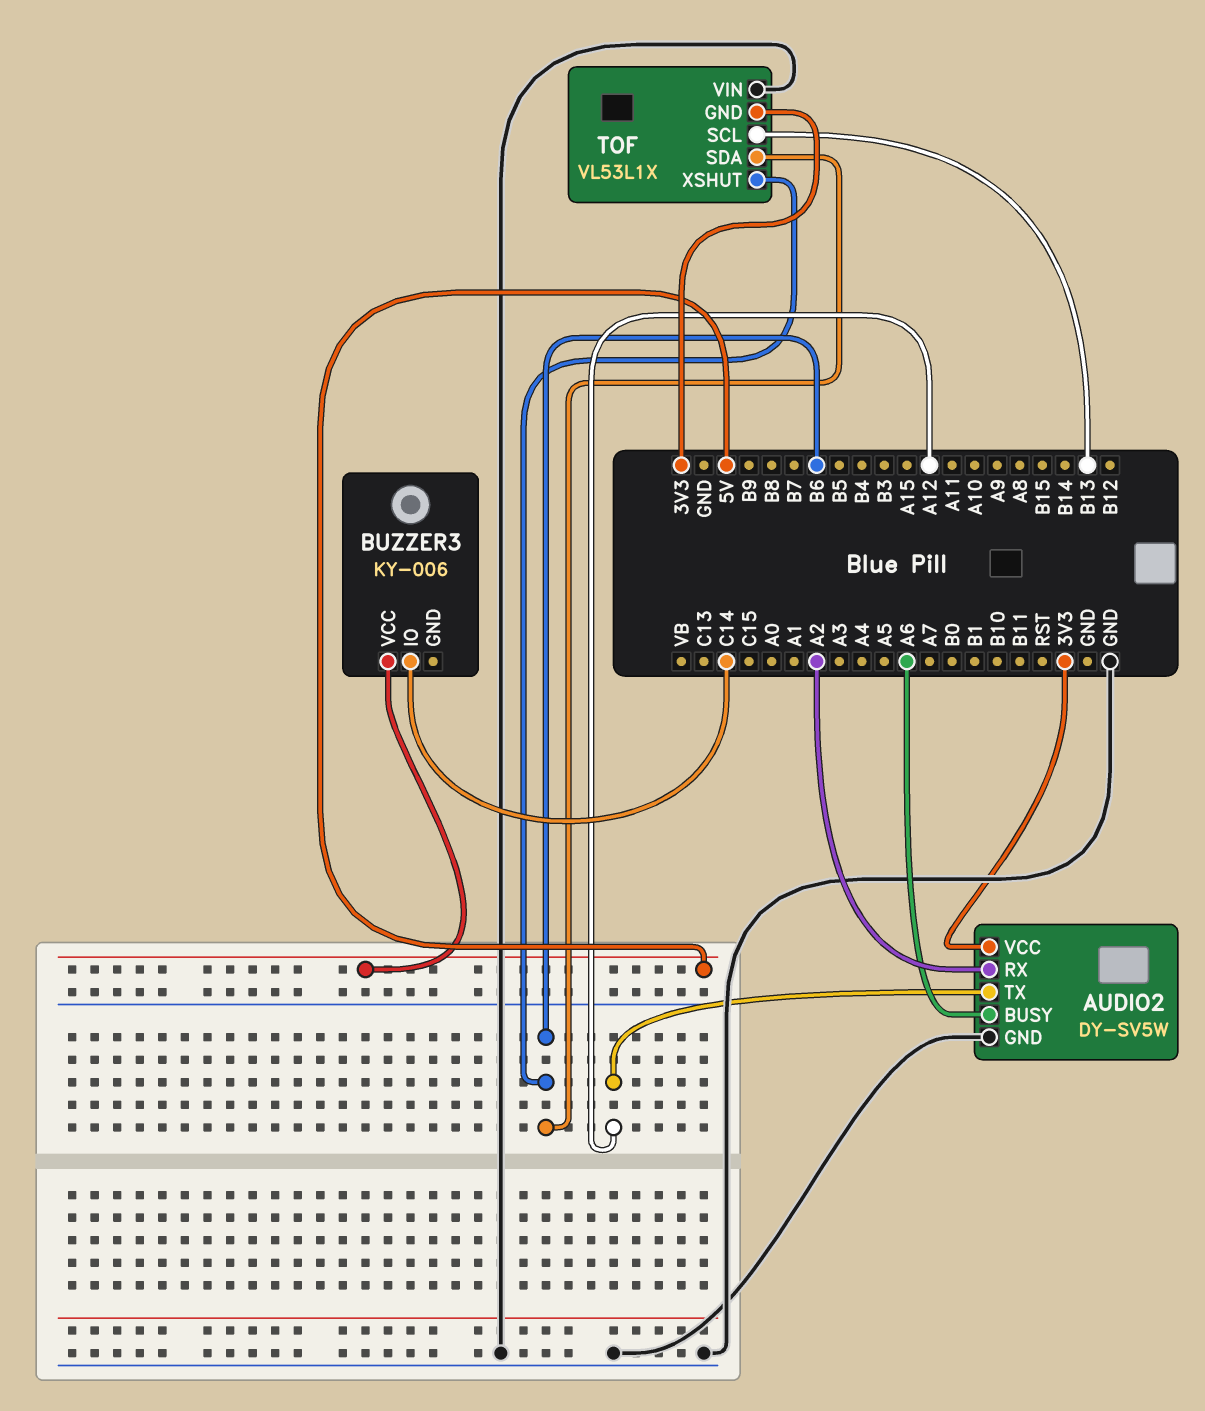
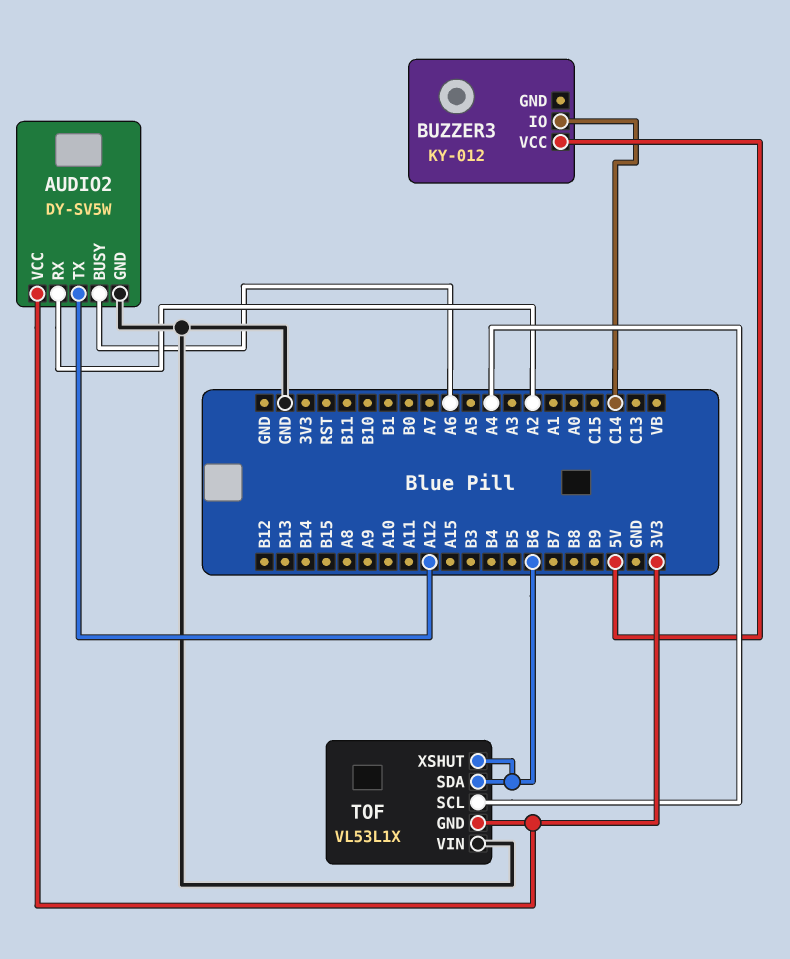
BUZZER3: KY-006 -> KY-012
TOF pin SCL: B13 -> A4

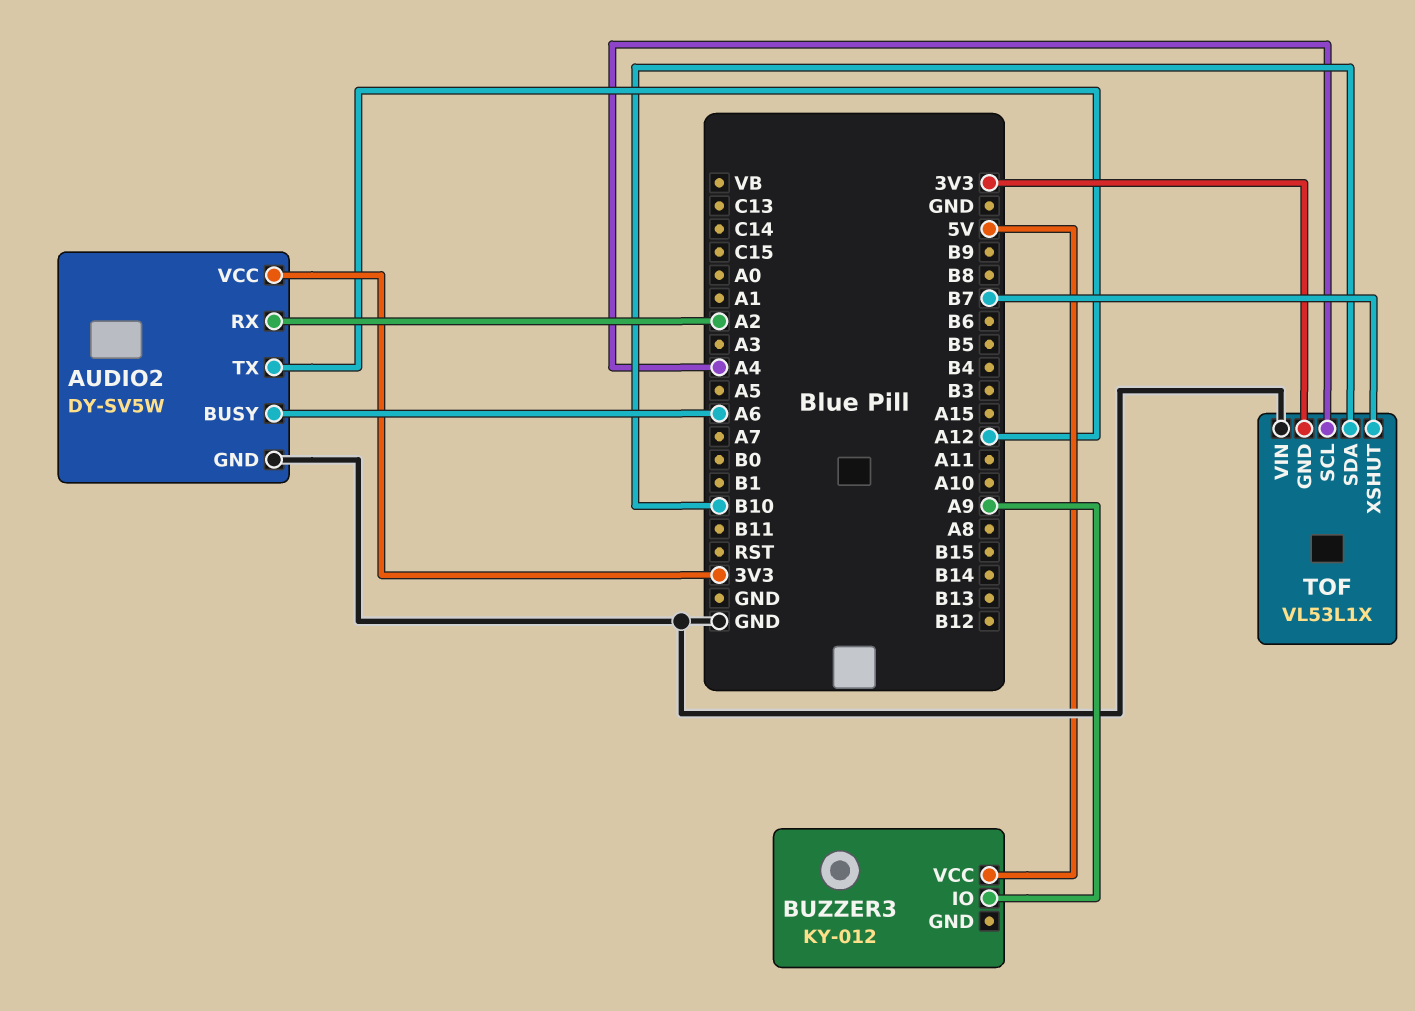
BUZZER3 pin IO: C14 -> A9
TOF pin SDA: B6 -> B10
TOF pin XSHUT: B6 -> B7

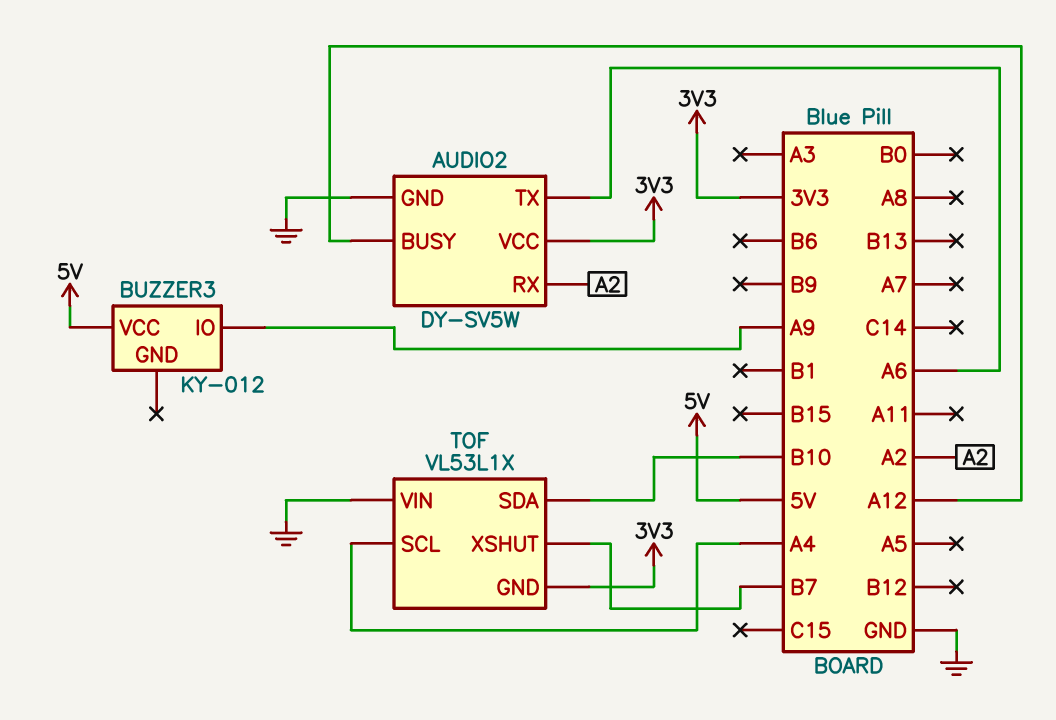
AUDIO2 pin BUSY: A6 -> A12
AUDIO2 pin TX: A12 -> A6

